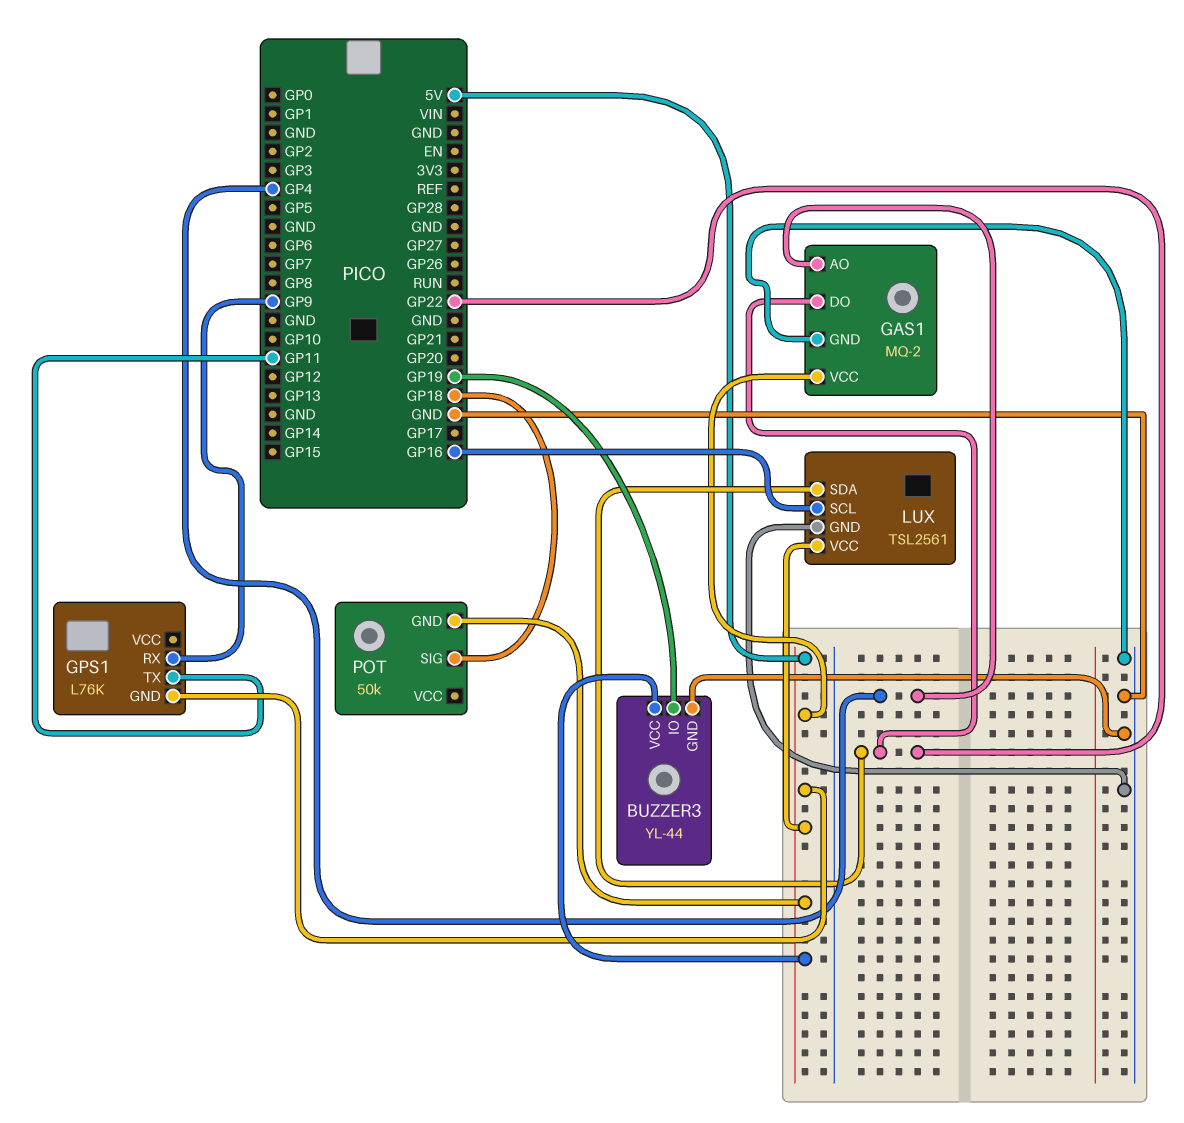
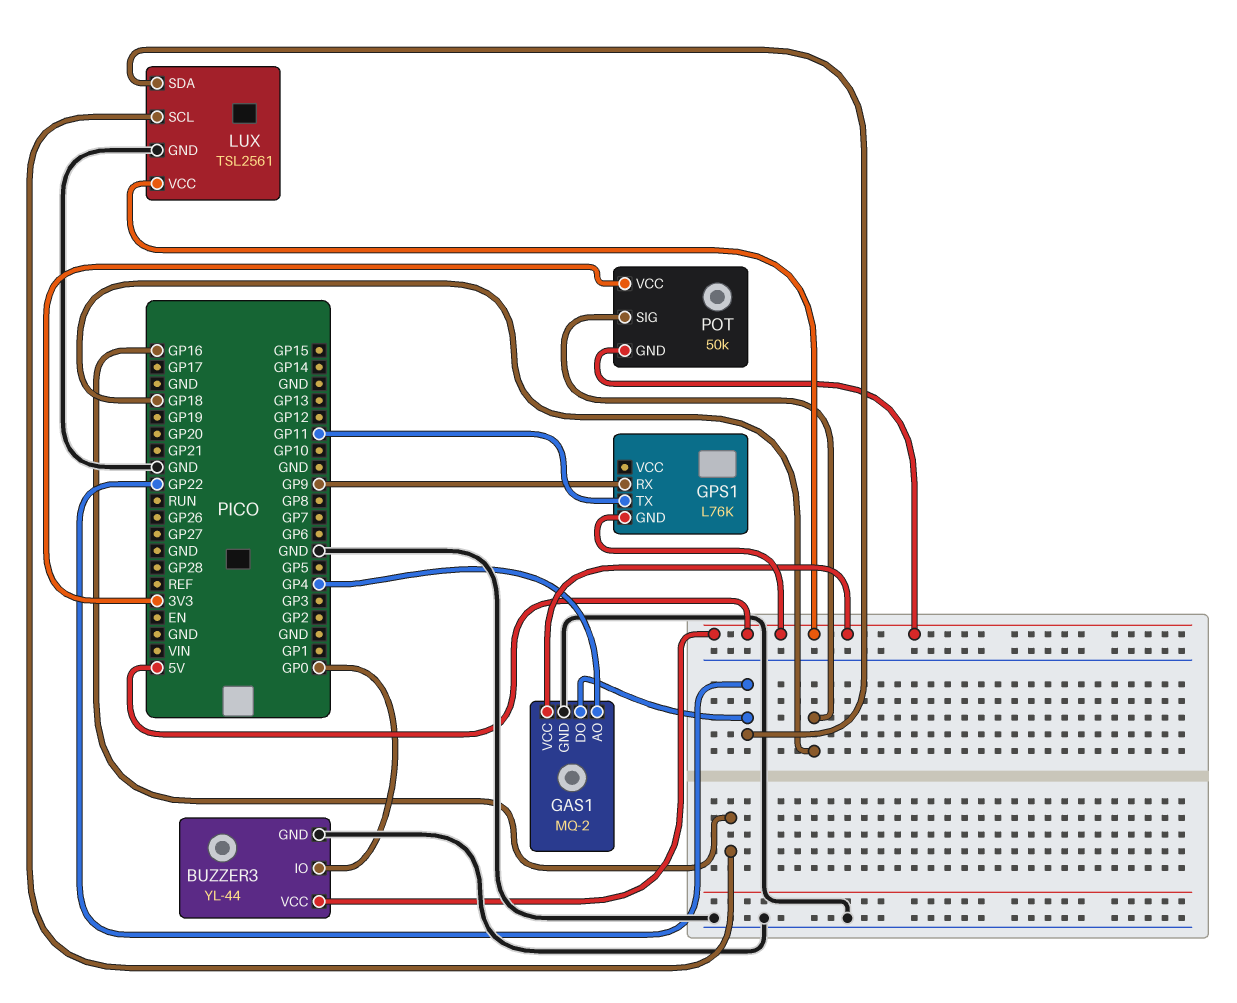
BUZZER3 pin IO: GP19 -> GP0
POT pin VCC: none -> 3V3

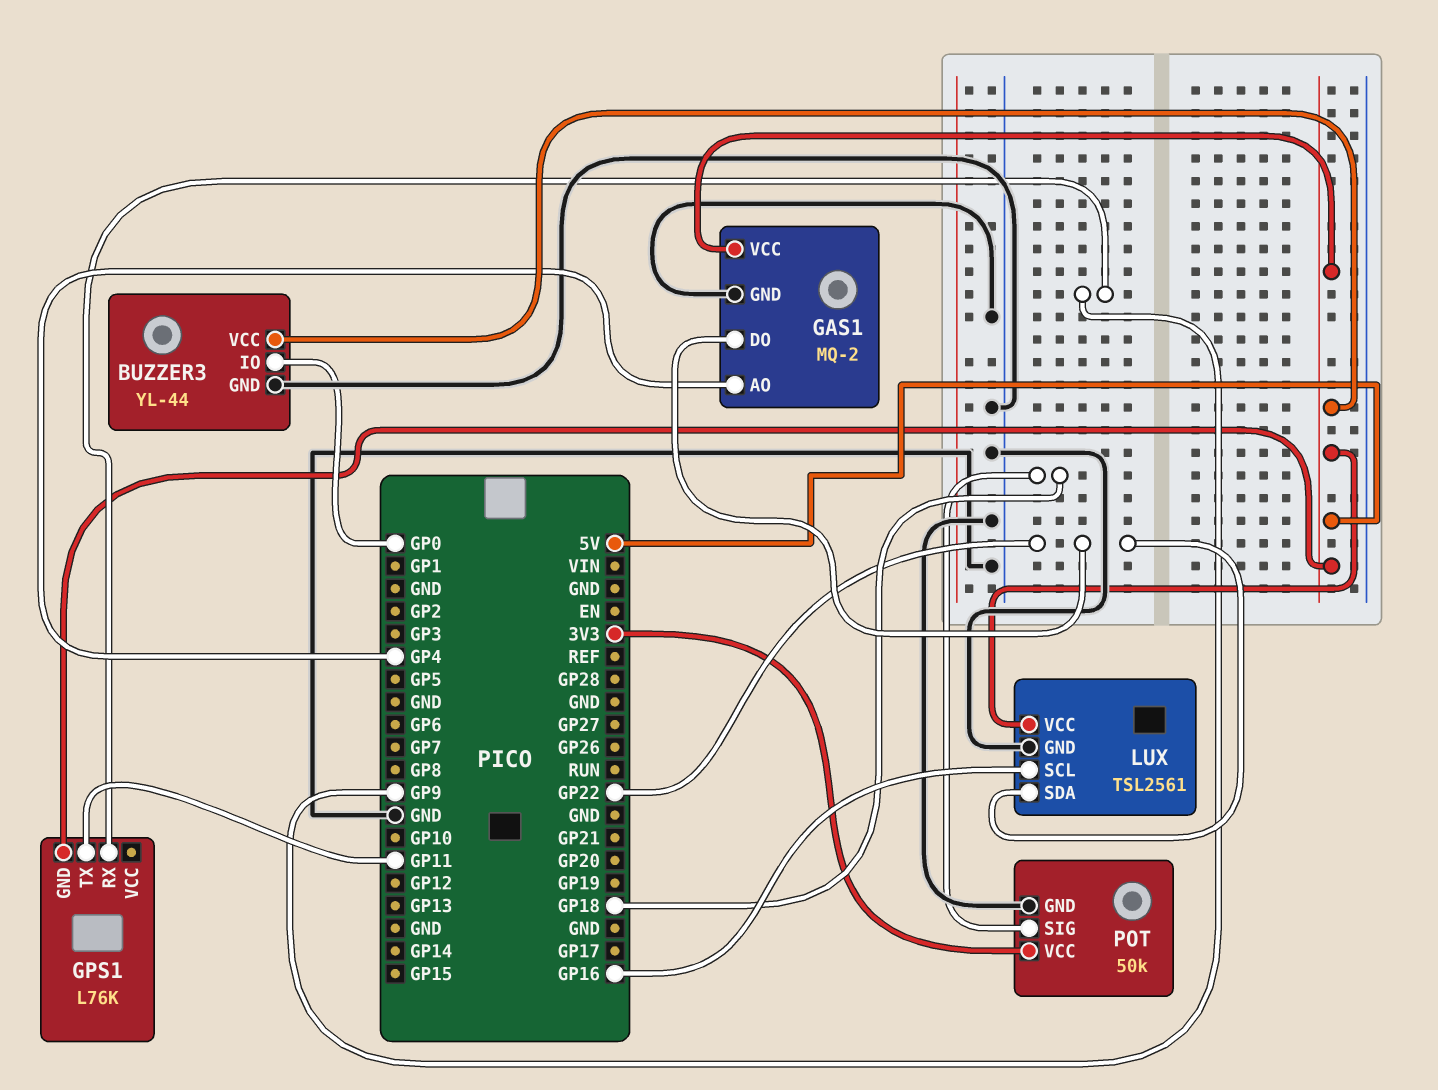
POT pin GND: 5V -> GND

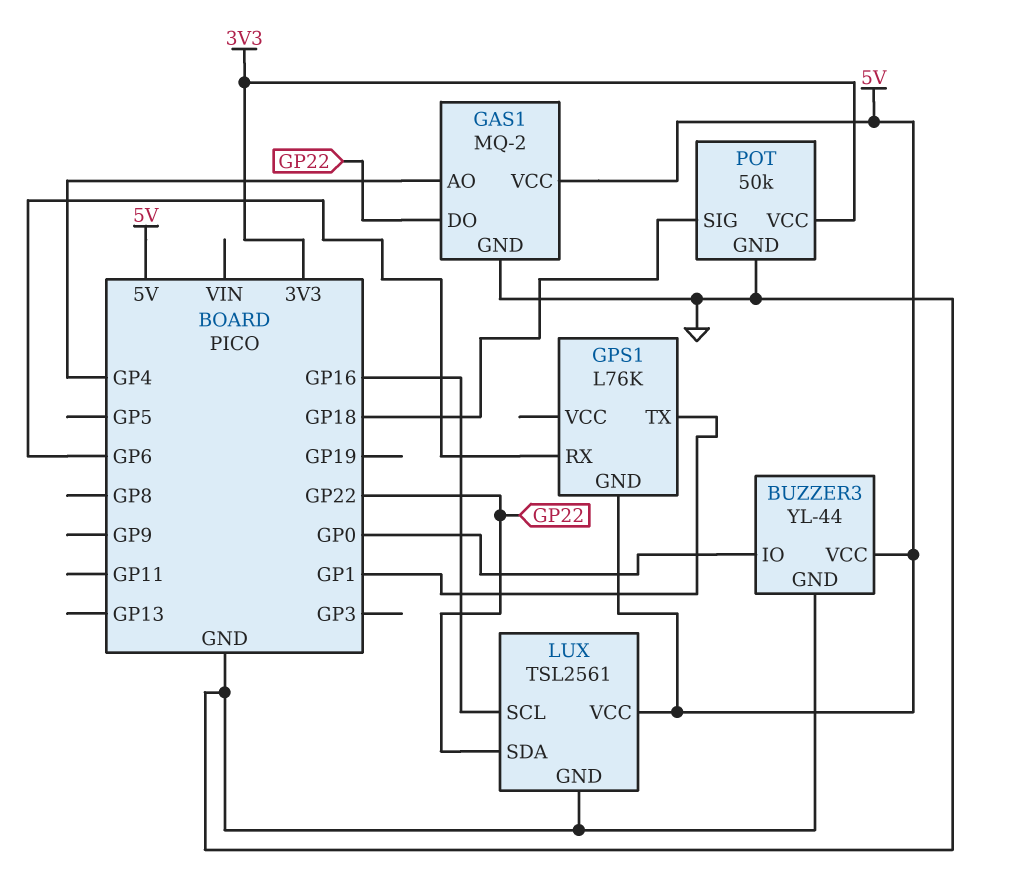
GPS1 pin RX: GP9 -> GP6
GPS1 pin TX: GP11 -> GP1

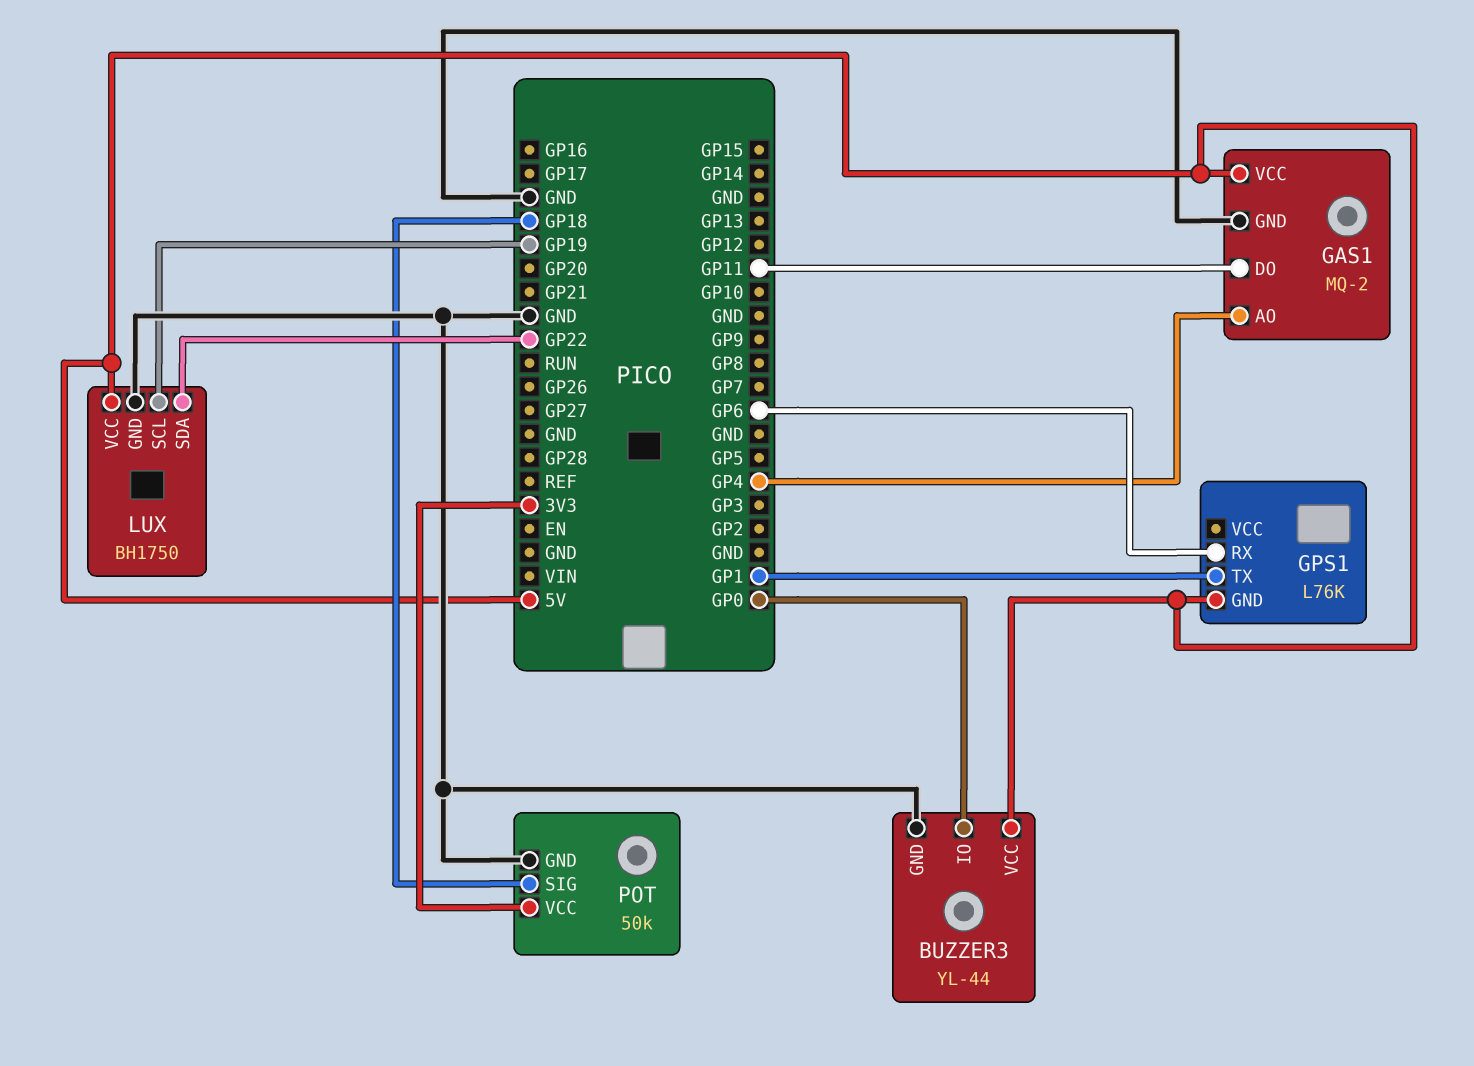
GAS1 pin DO: GP22 -> GP11
LUX: TSL2561 -> BH1750
LUX pin SCL: GP16 -> GP19

